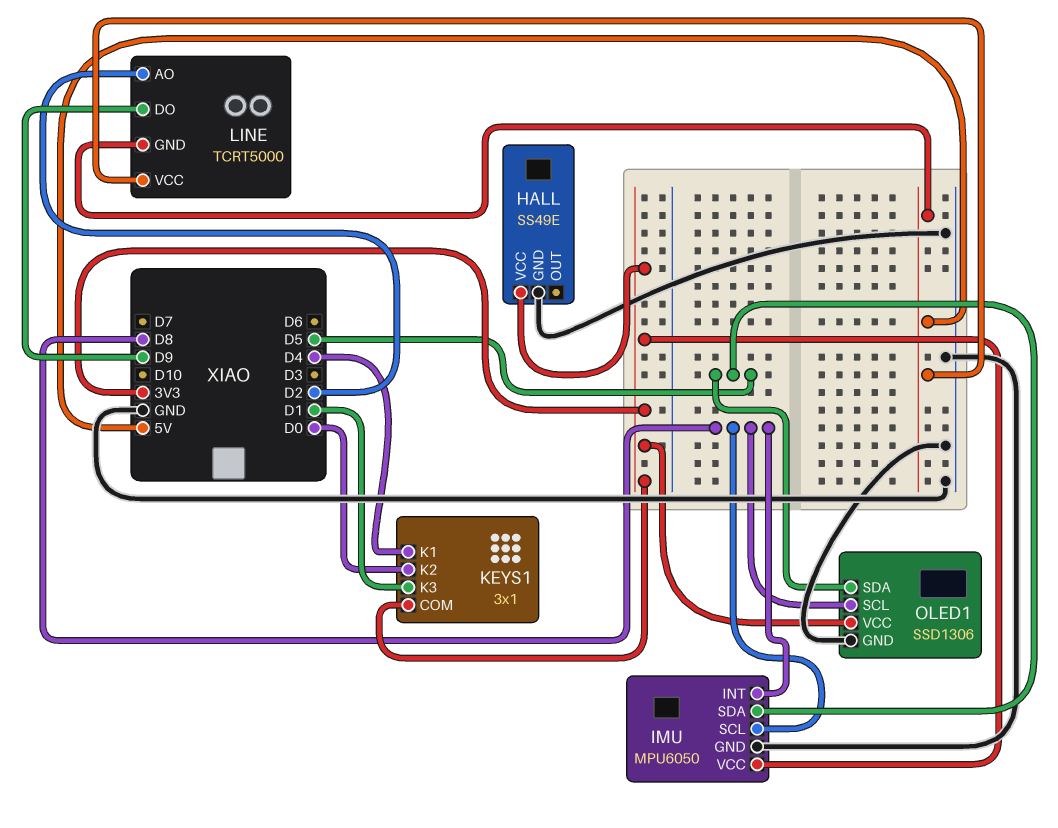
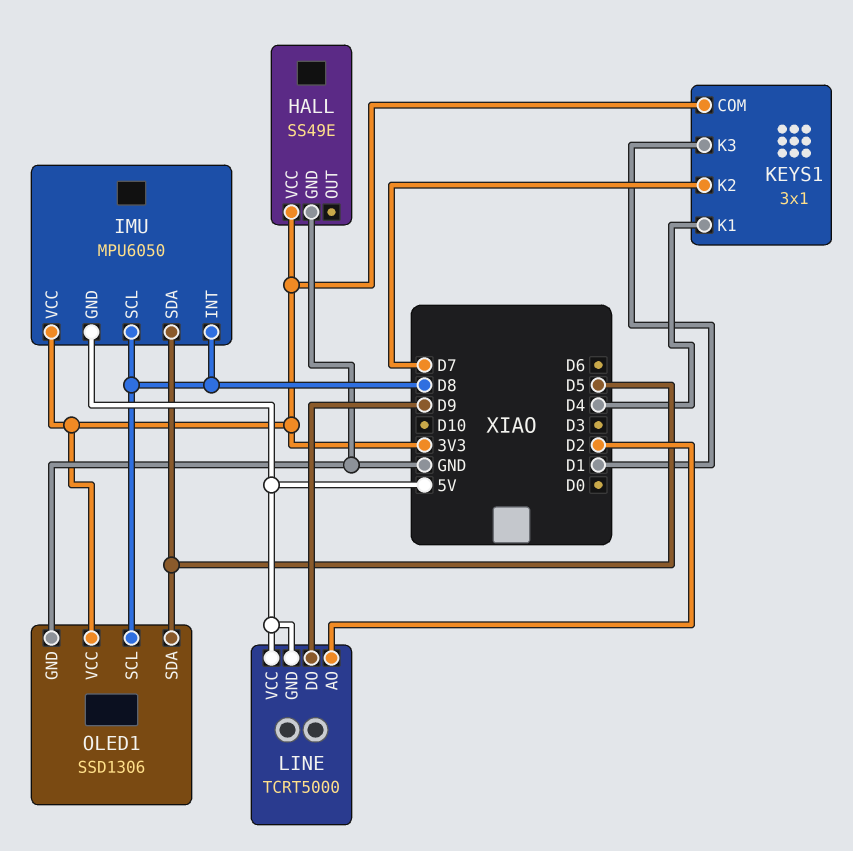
IMU pin GND: GND -> 5V
KEYS1 pin K2: D0 -> D7

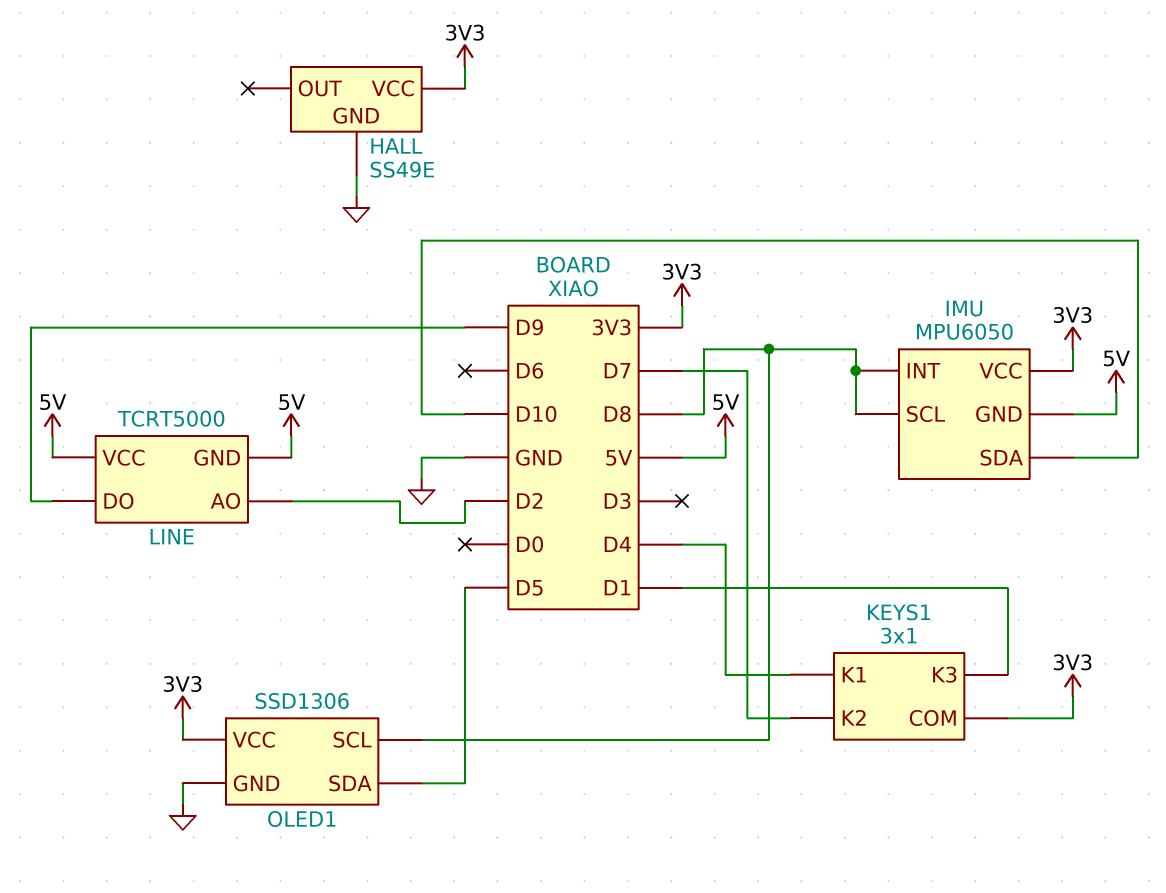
IMU pin SDA: D5 -> D10

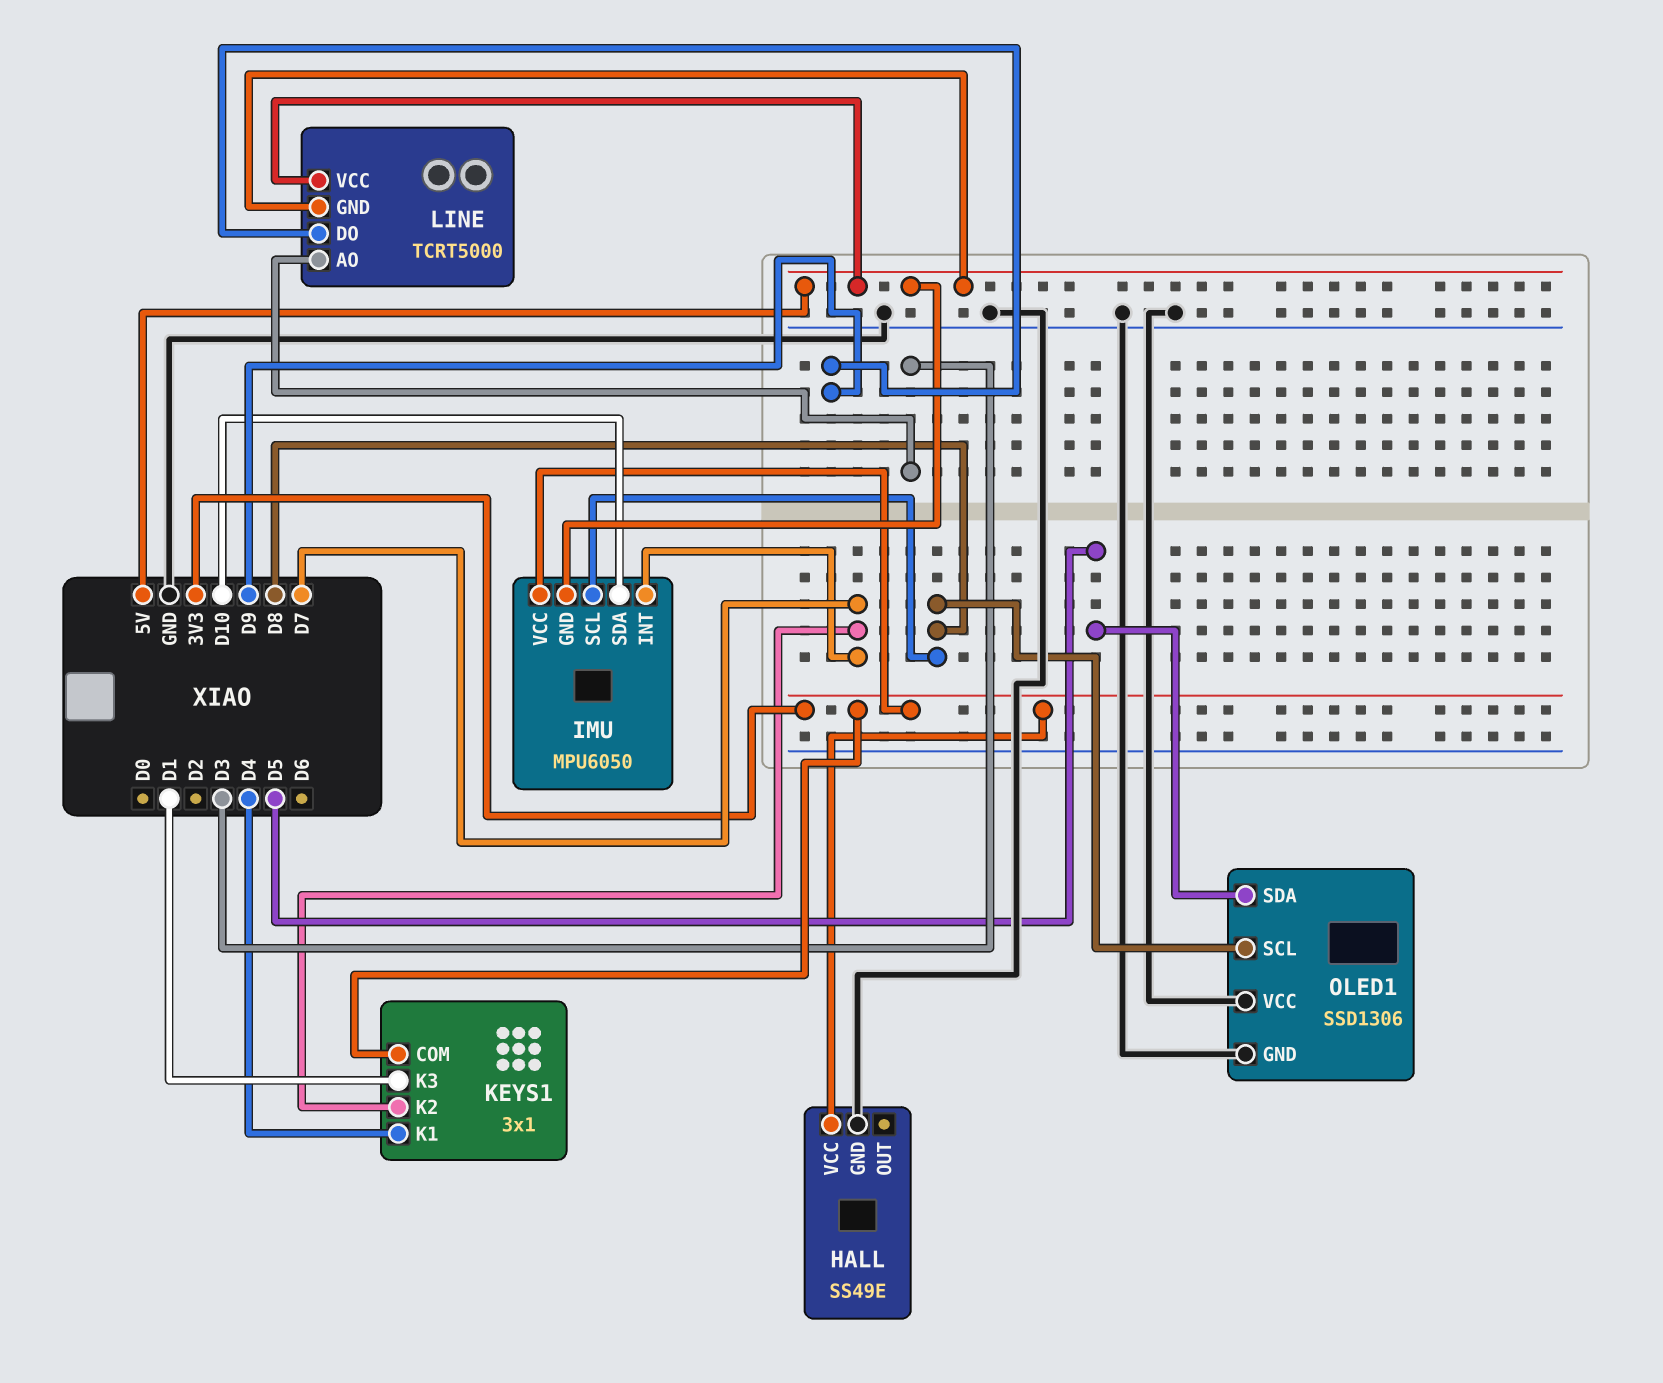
IMU pin INT: D8 -> D7
LINE pin AO: D2 -> D3
OLED1 pin VCC: 3V3 -> GND

